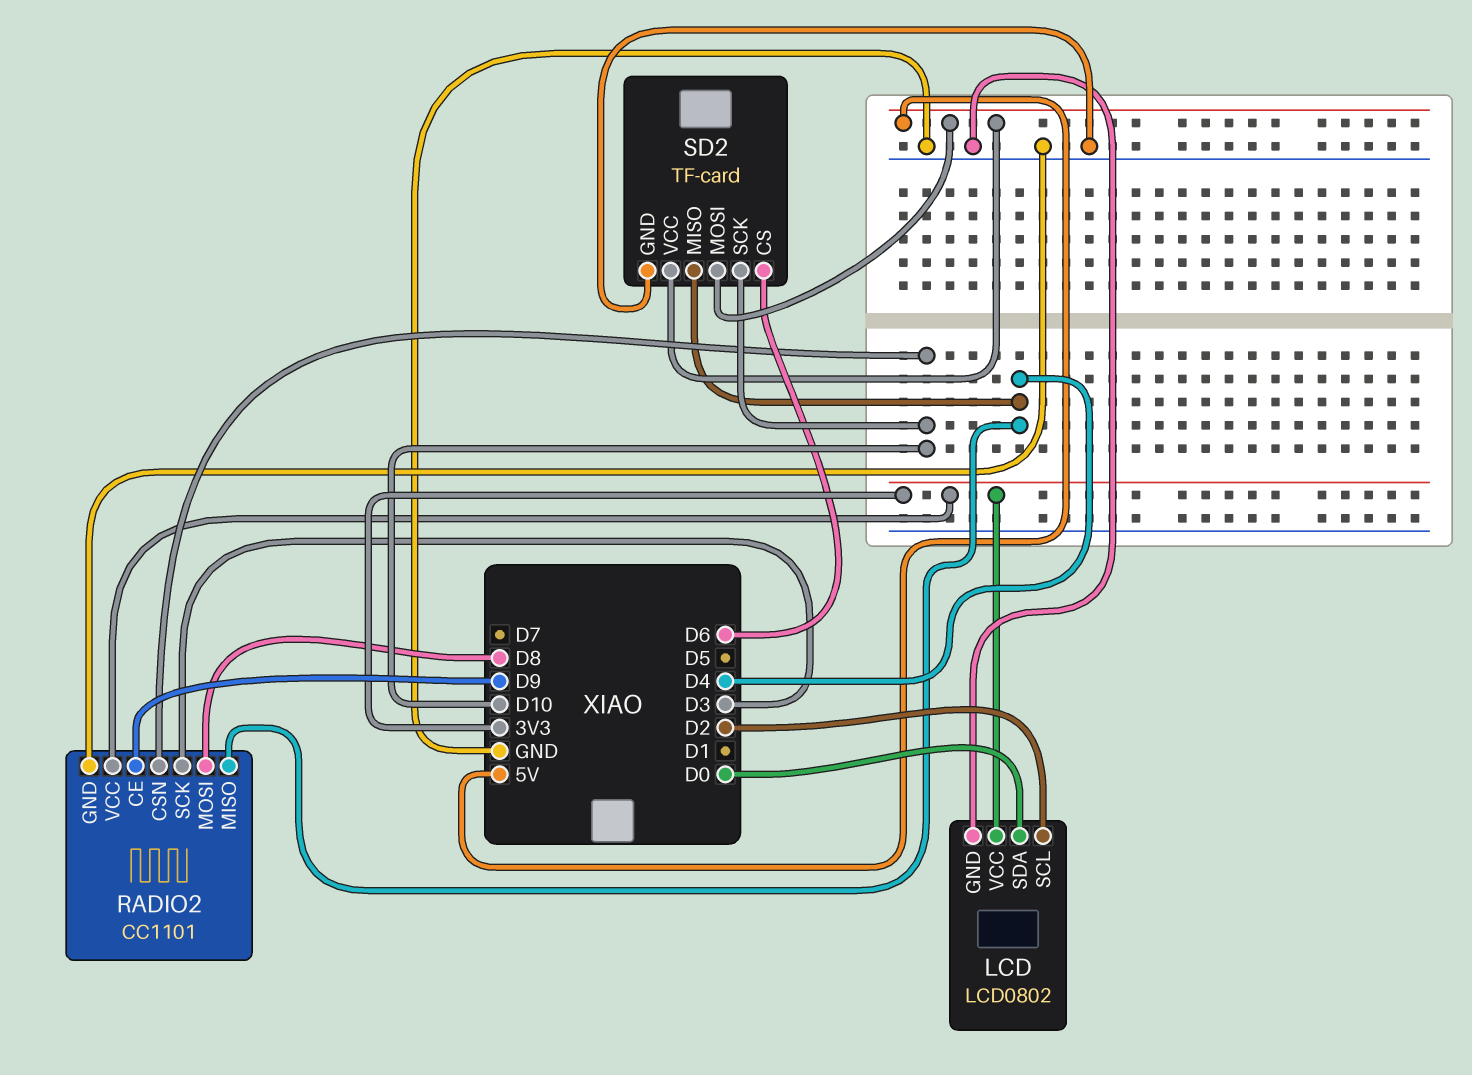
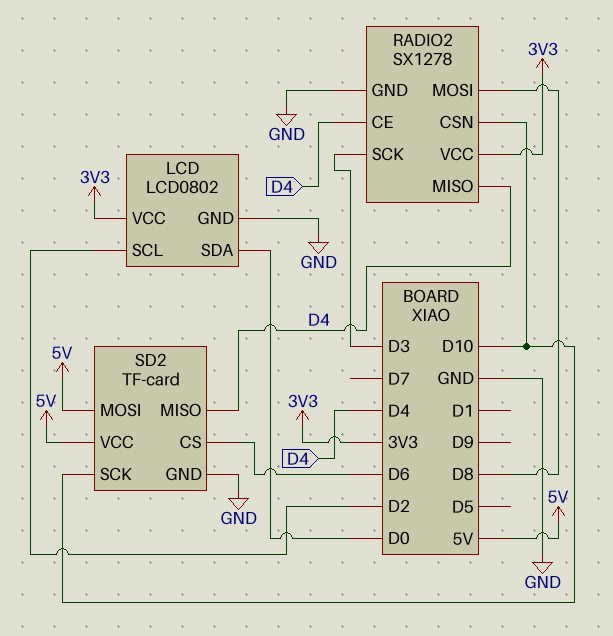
RADIO2: CC1101 -> SX1278
RADIO2 pin CE: D9 -> D4

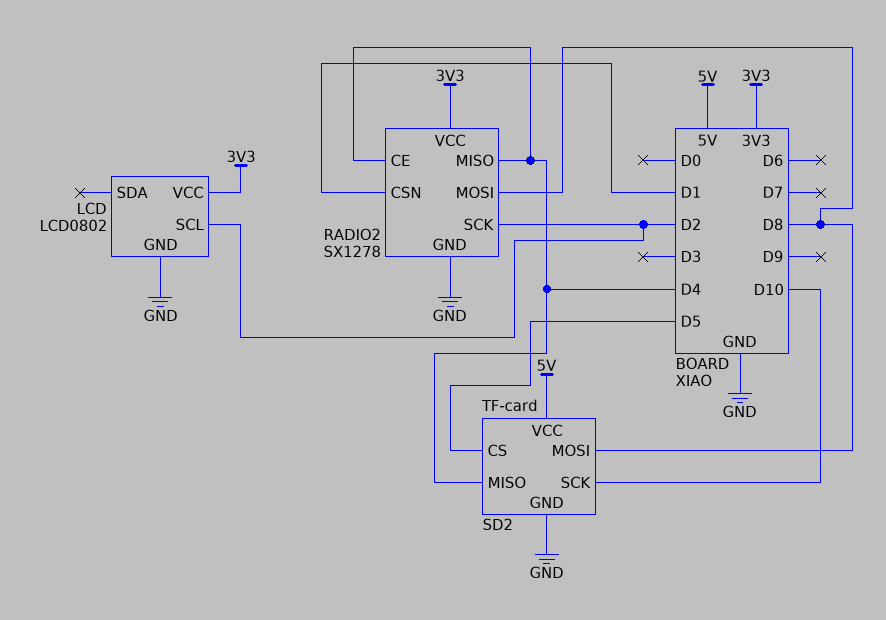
LCD pin SDA: D0 -> none
RADIO2 pin CSN: D10 -> D1
RADIO2 pin SCK: D3 -> D2
SD2 pin CS: D6 -> D5
SD2 pin MOSI: 5V -> D8

